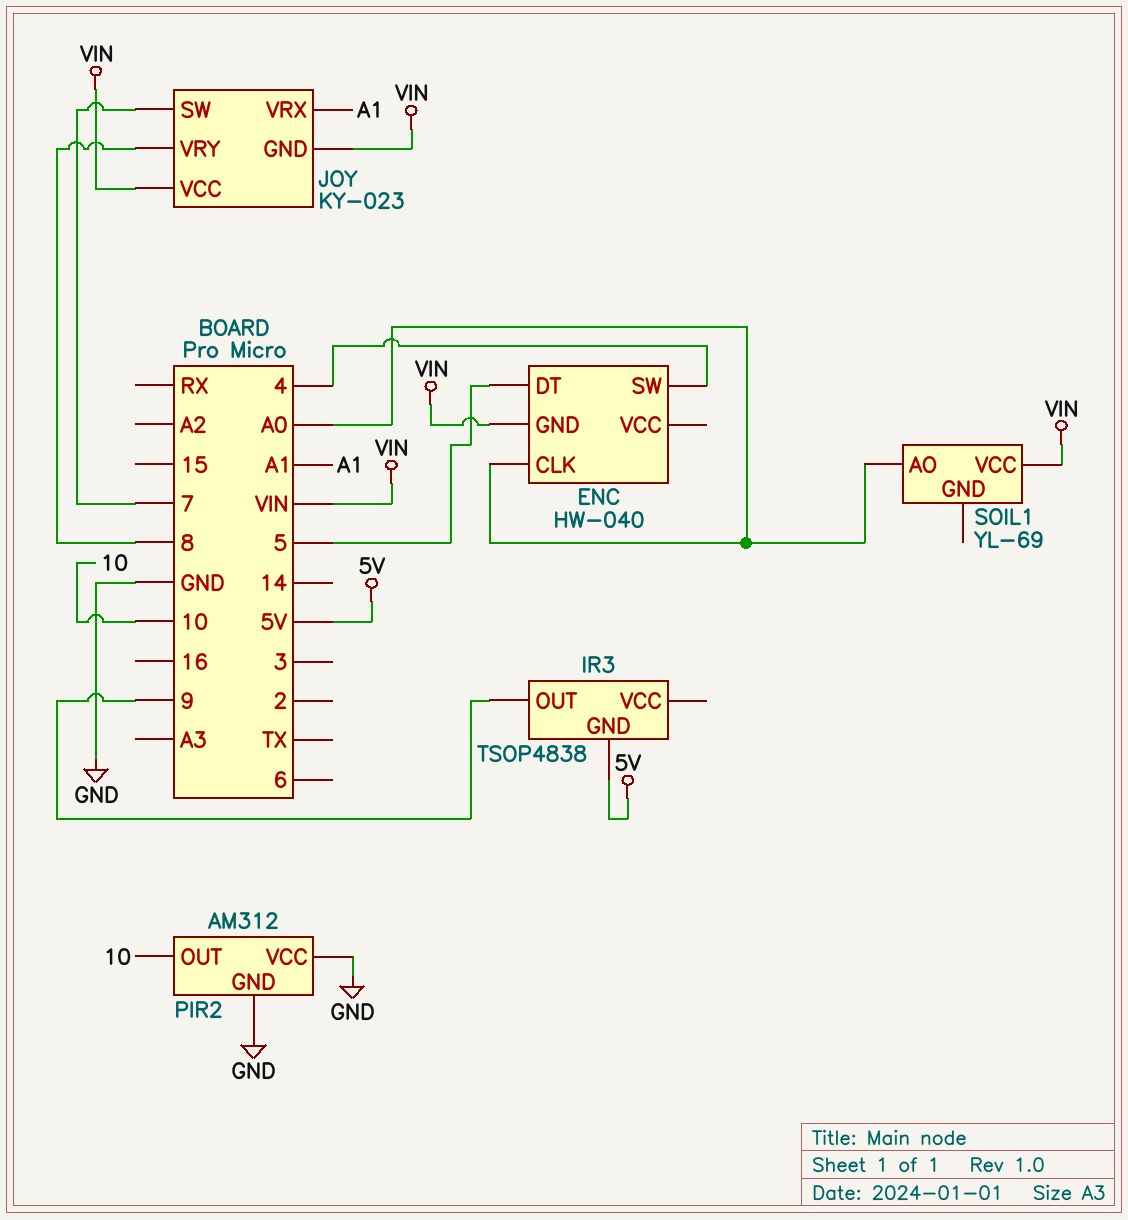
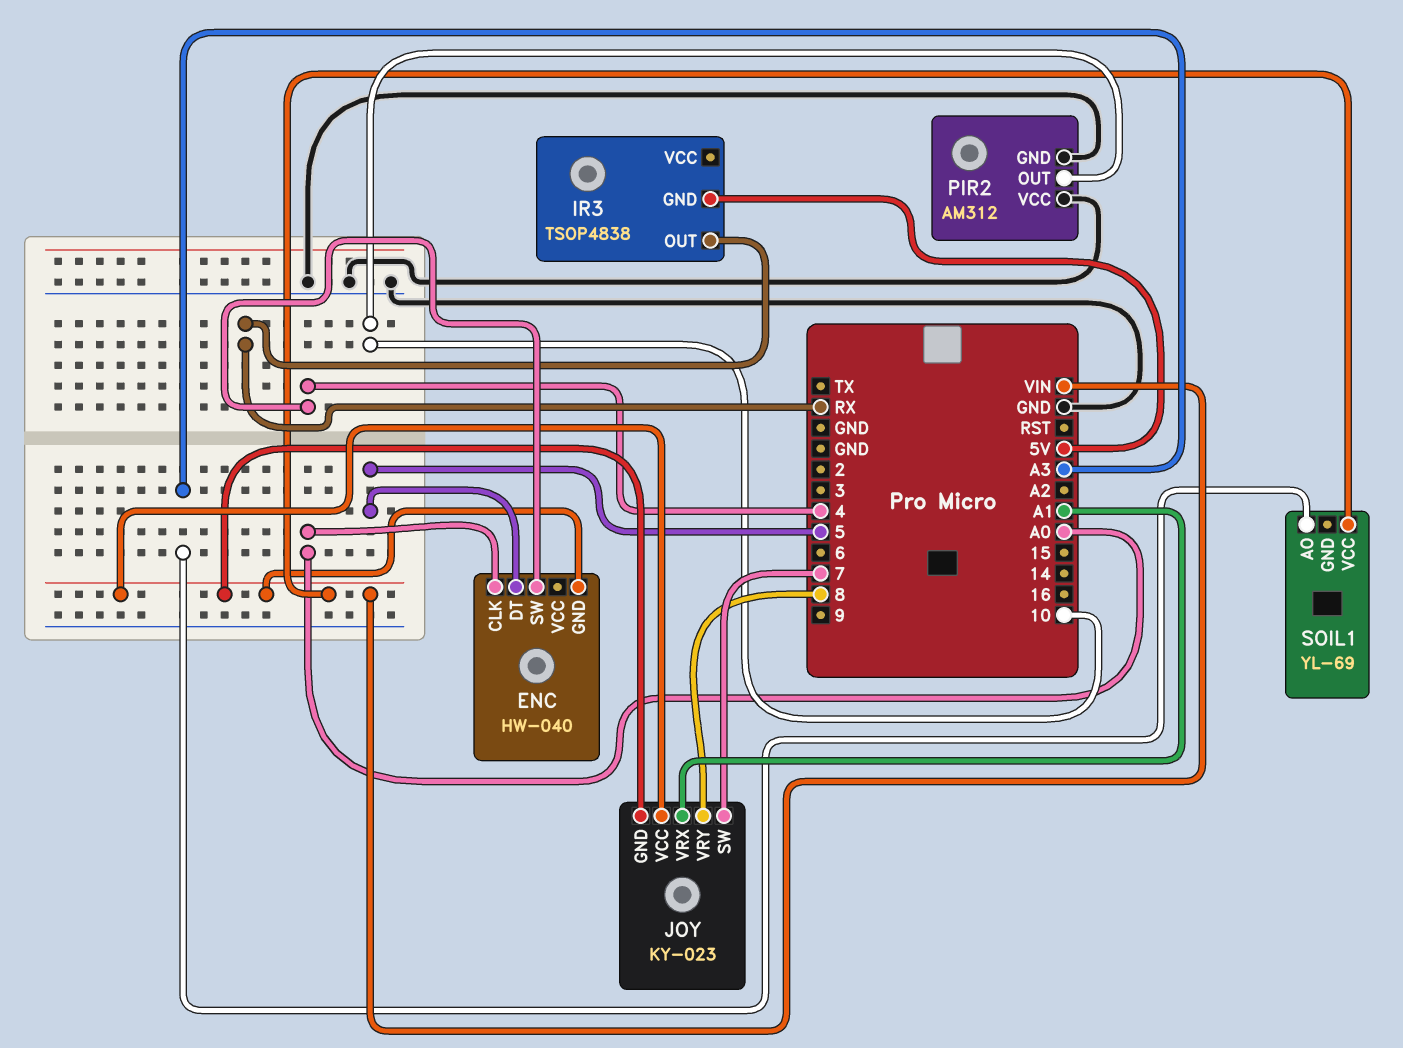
IR3 pin OUT: 9 -> RX
SOIL1 pin AO: A0 -> A3

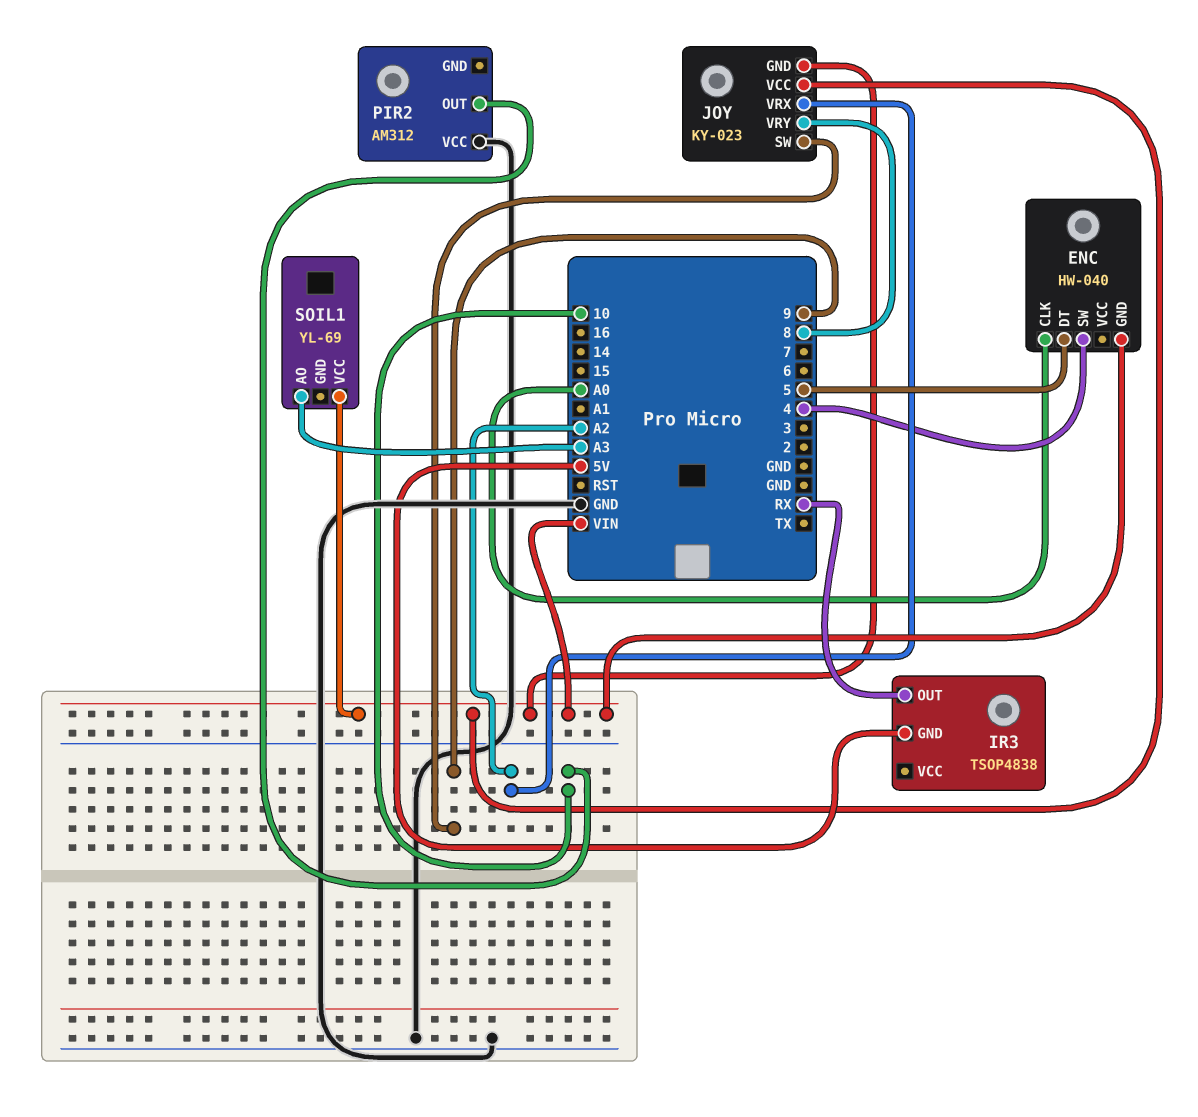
JOY pin SW: 7 -> 9
JOY pin VRX: A1 -> A2
PIR2 pin GND: GND -> none

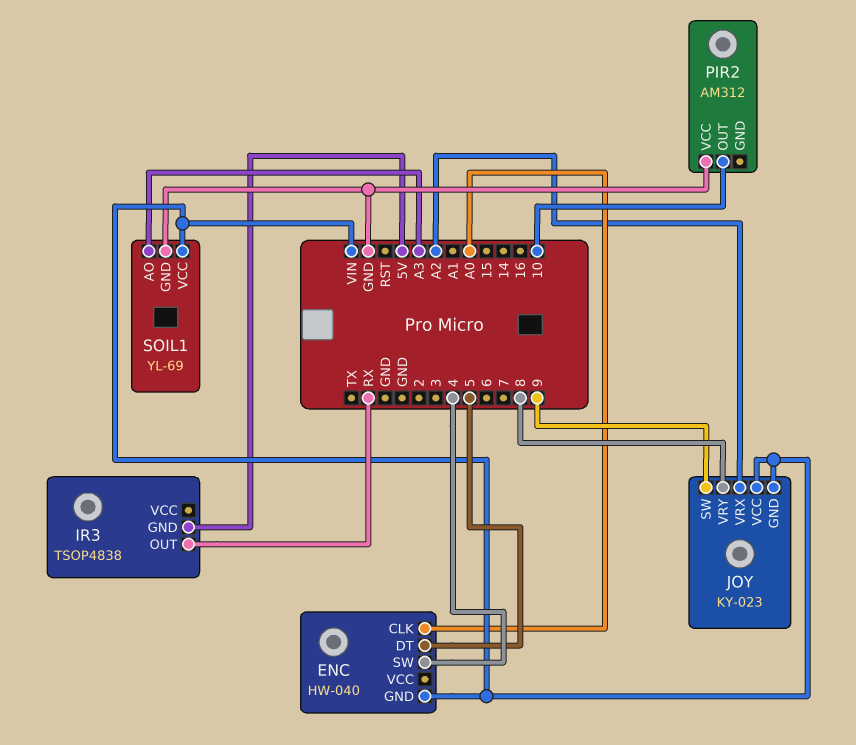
SOIL1 pin GND: none -> GND

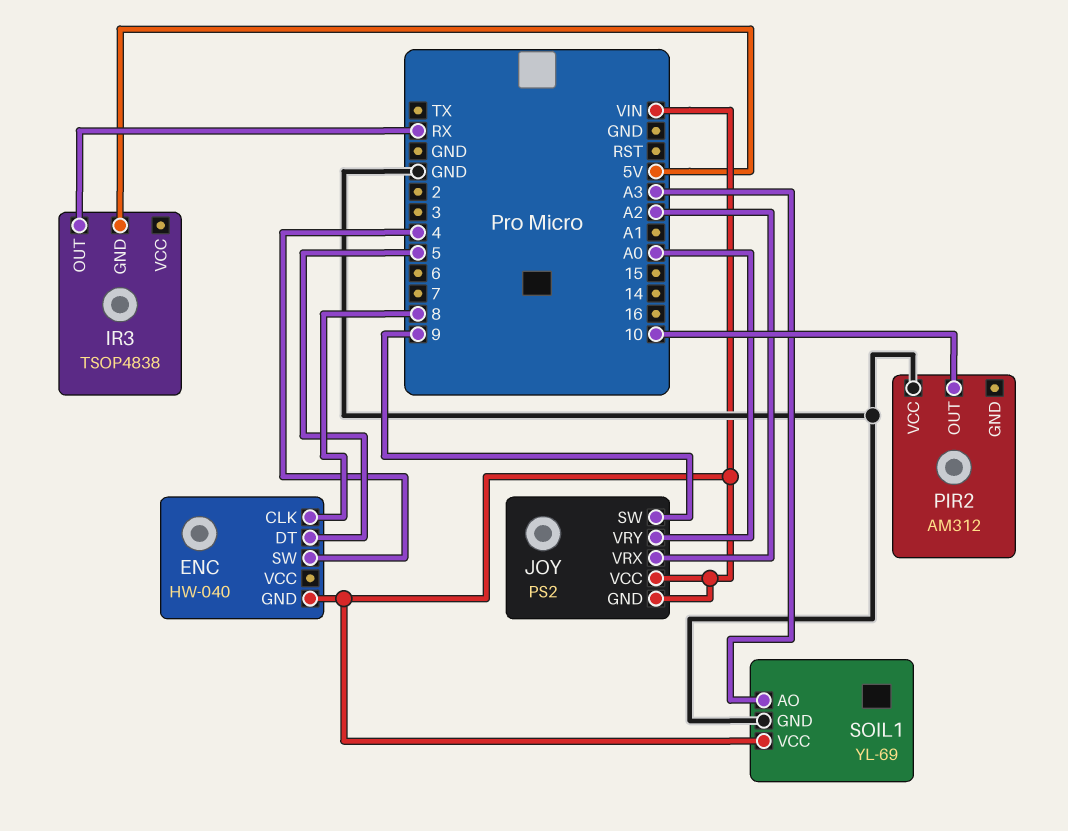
ENC pin CLK: A0 -> 8
JOY: KY-023 -> PS2
JOY pin VRY: 8 -> A0

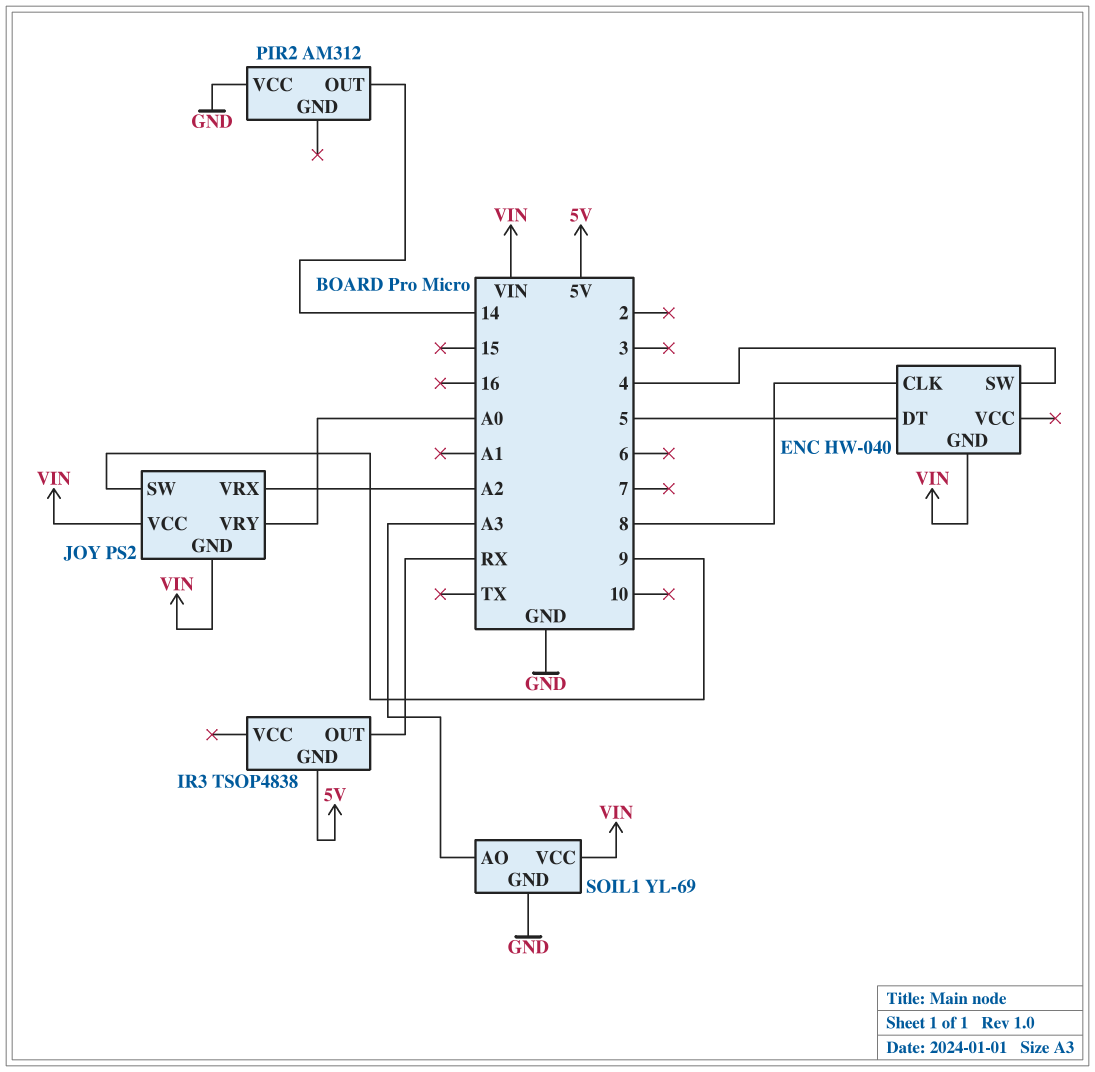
PIR2 pin OUT: 10 -> 14

